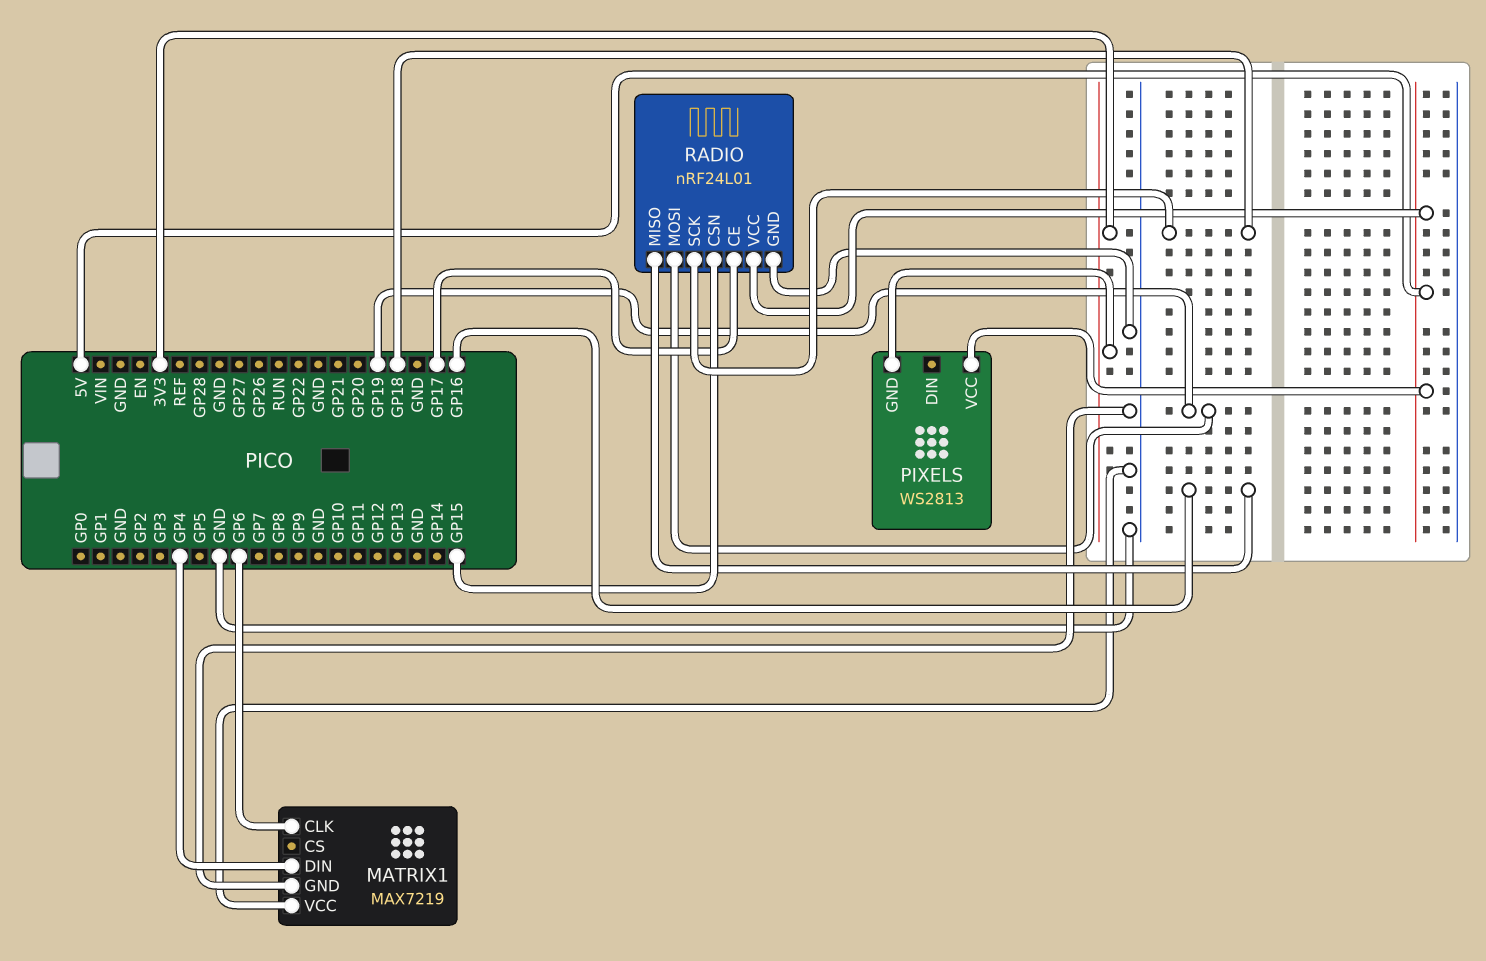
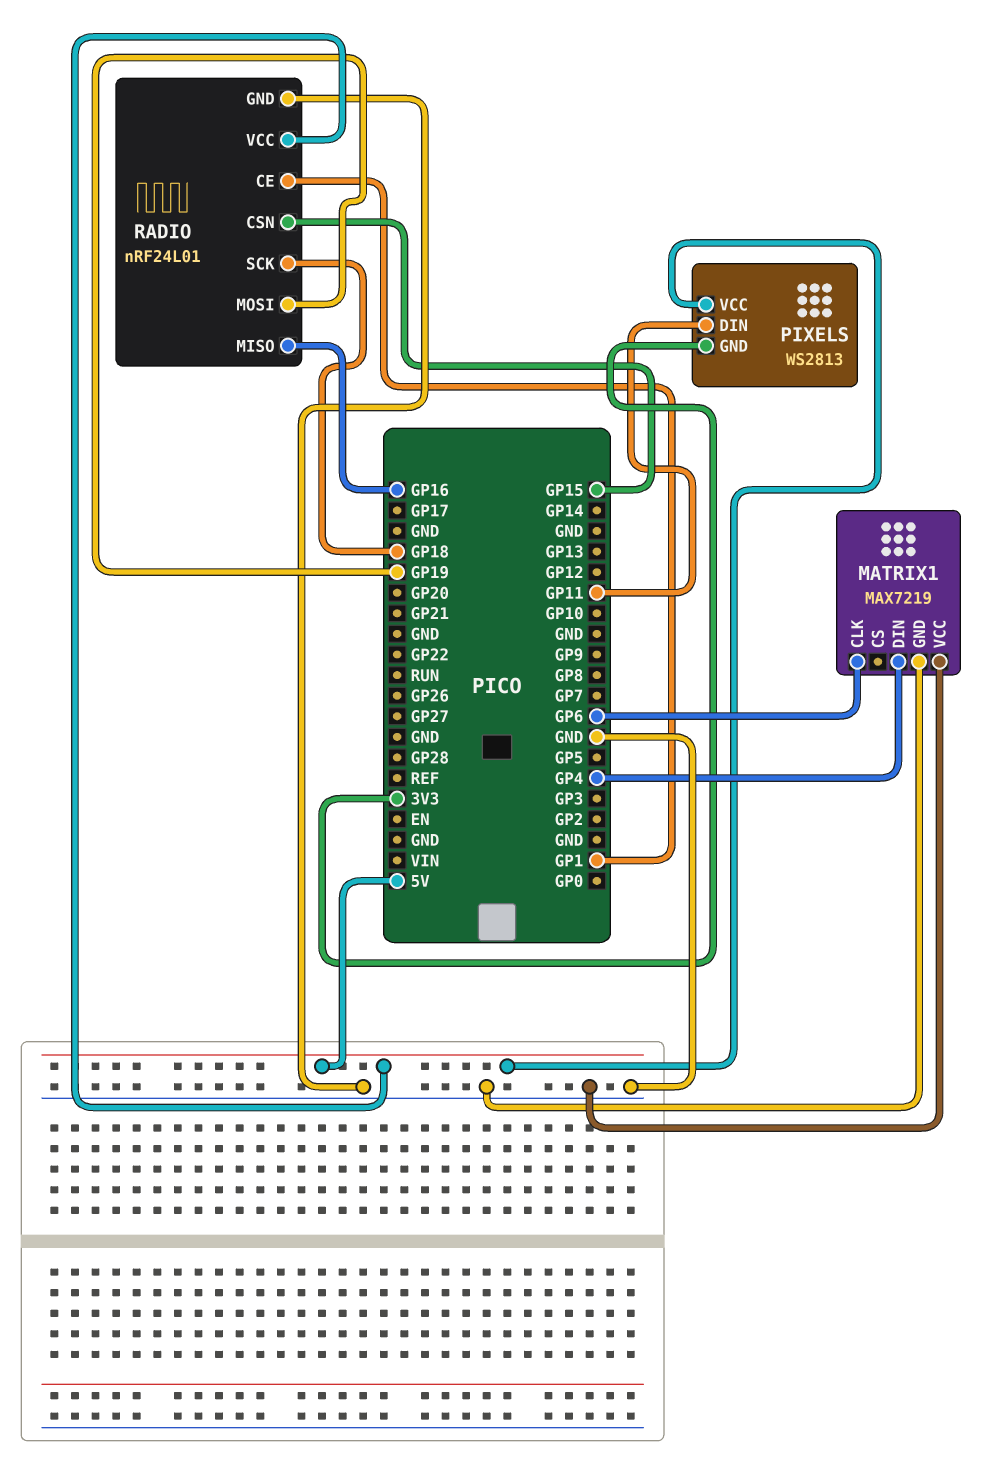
PIXELS pin DIN: none -> GP11
RADIO pin CE: GP17 -> GP1

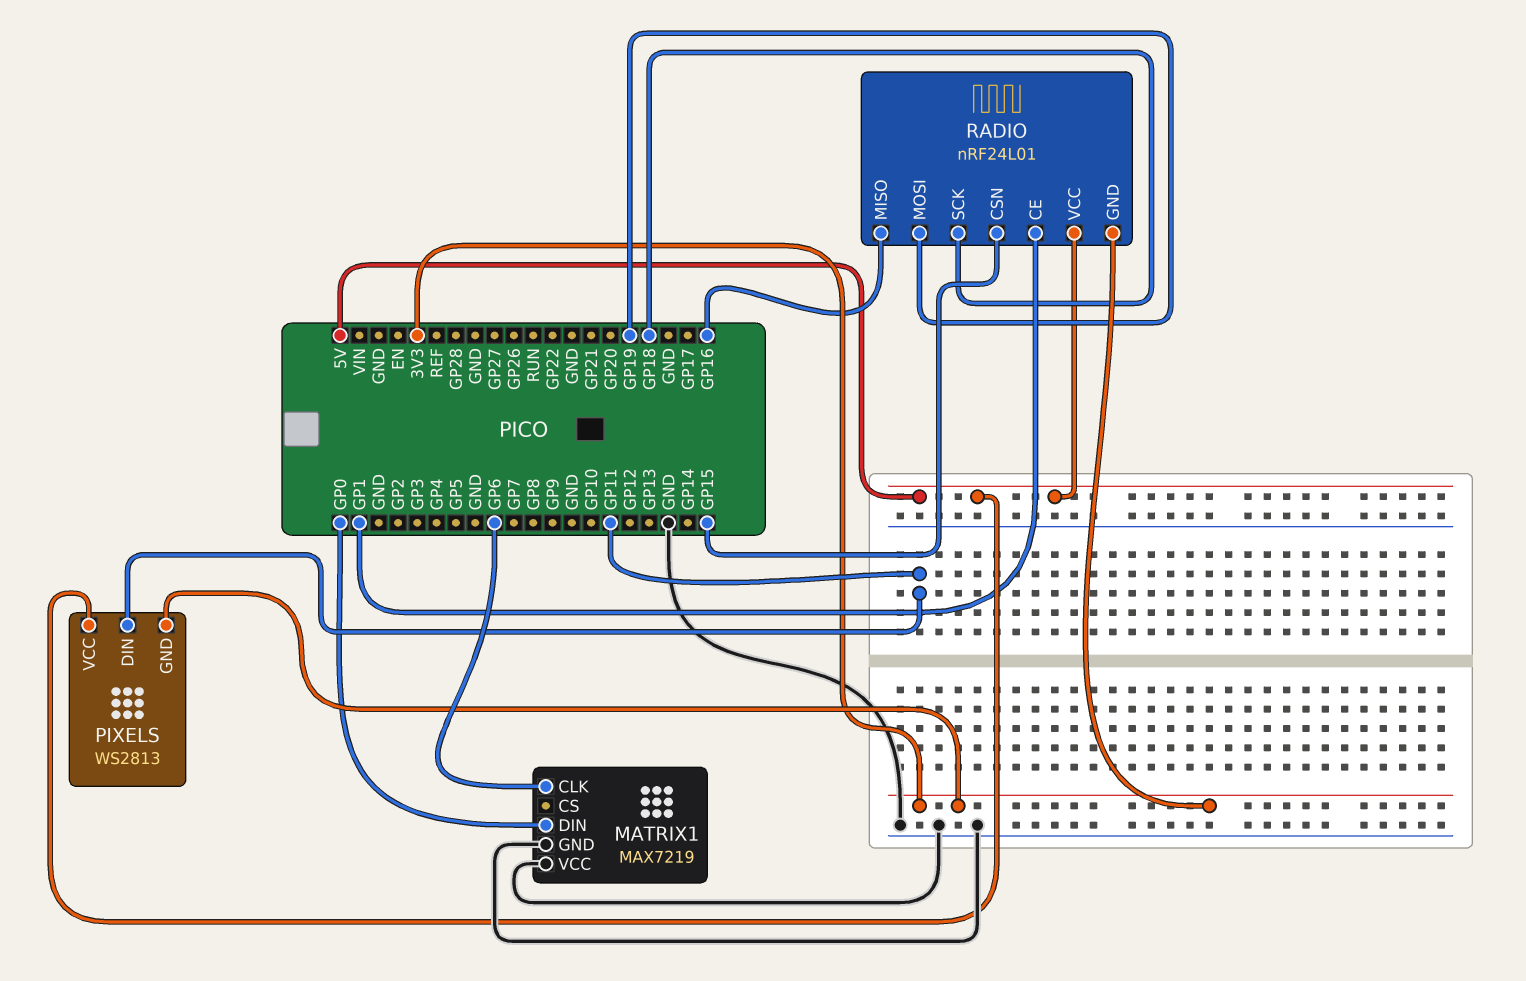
MATRIX1 pin DIN: GP4 -> GP0
RADIO pin GND: GND -> 3V3

